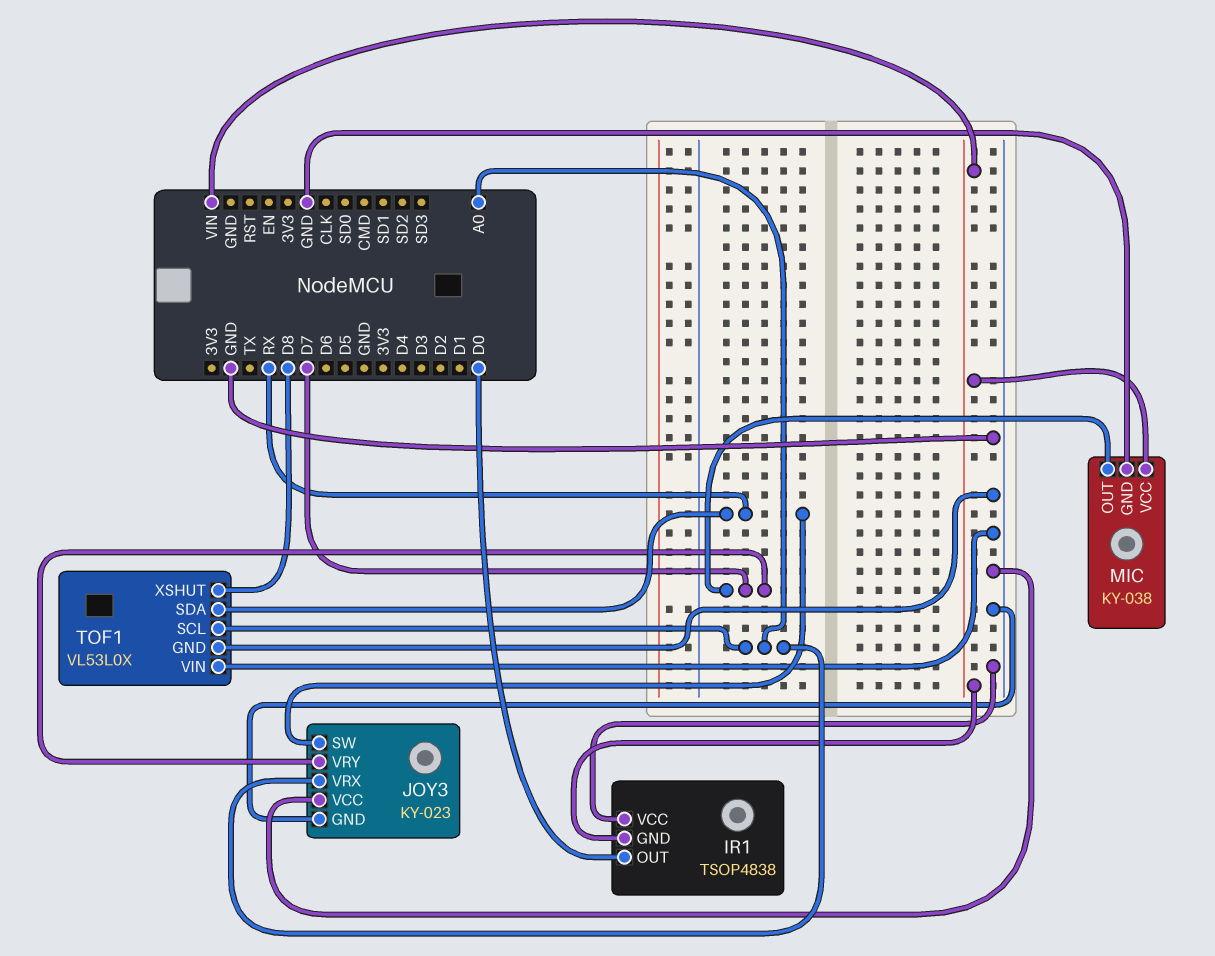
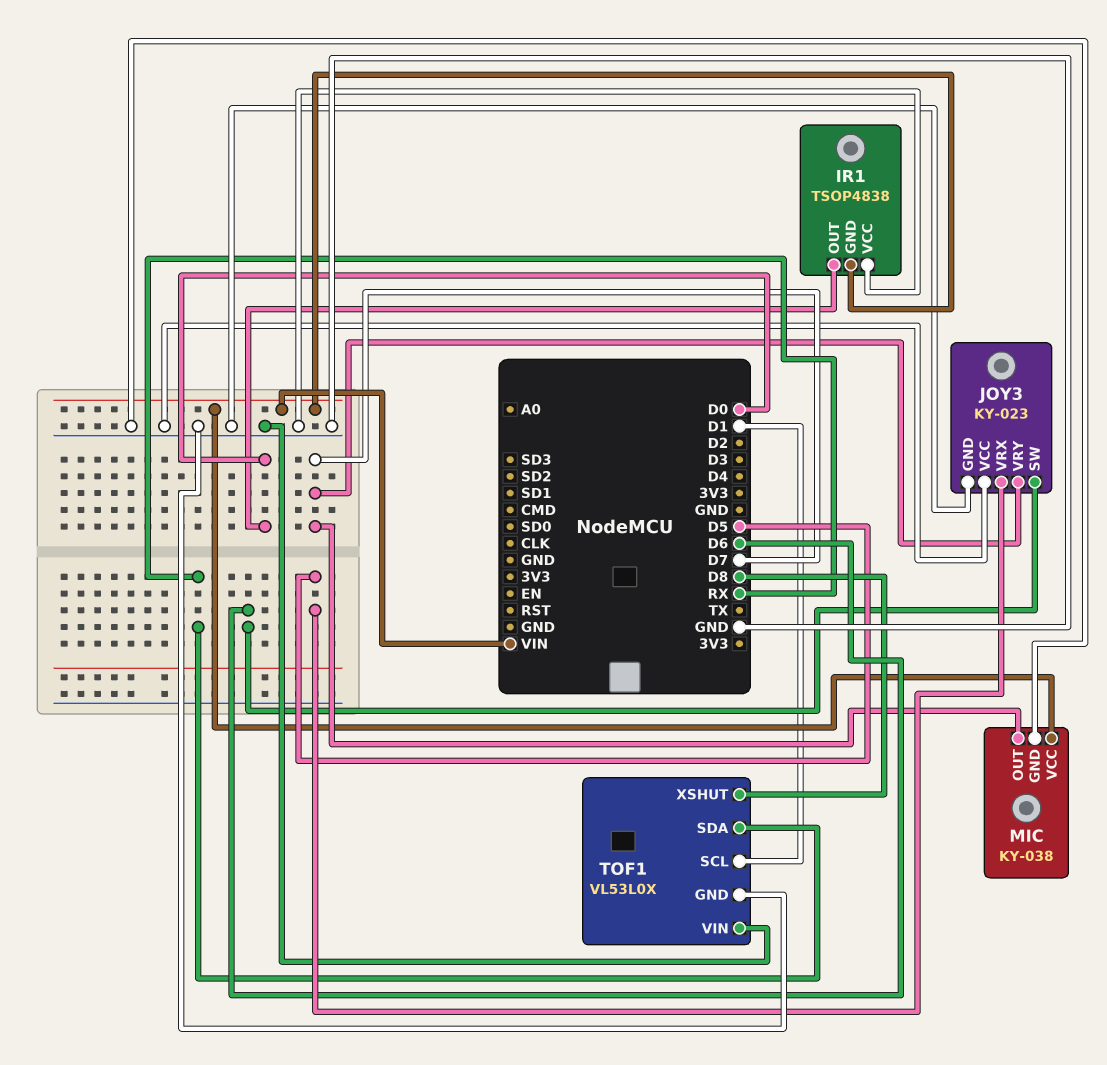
JOY3 pin SW: RX -> D6
JOY3 pin VRX: A0 -> D5
TOF1 pin SCL: A0 -> D1

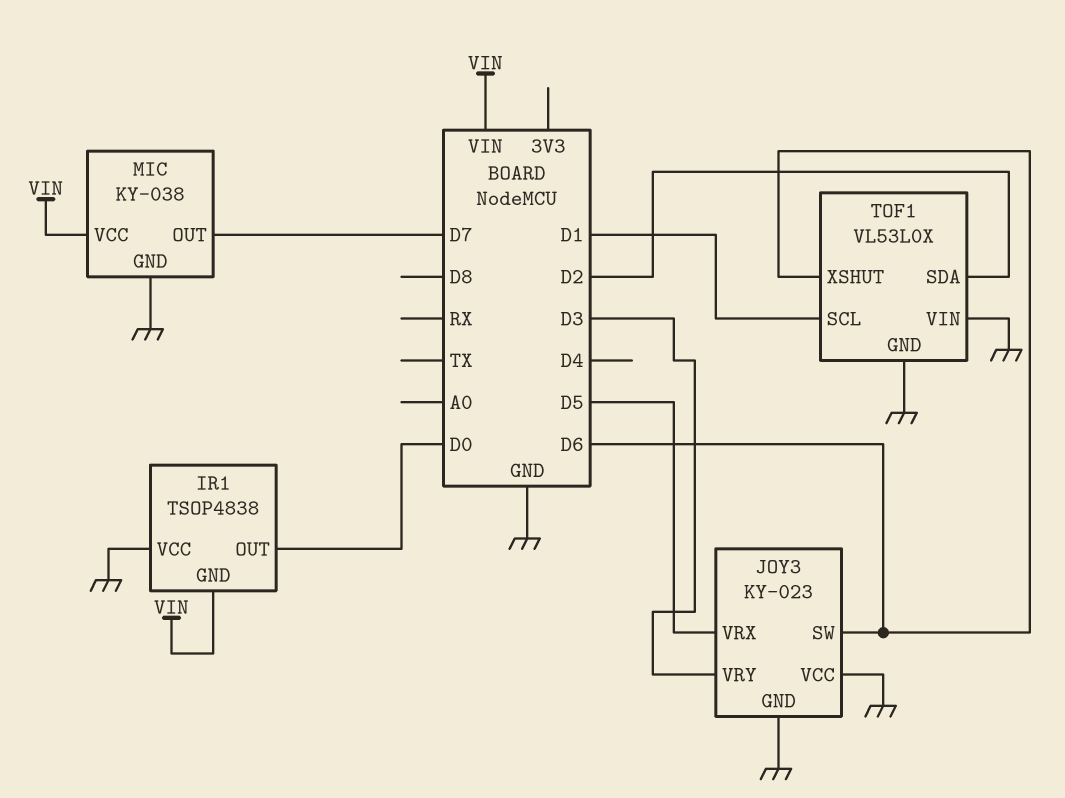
JOY3 pin VRY: D7 -> D3
TOF1 pin SDA: RX -> D2
TOF1 pin XSHUT: D8 -> D6

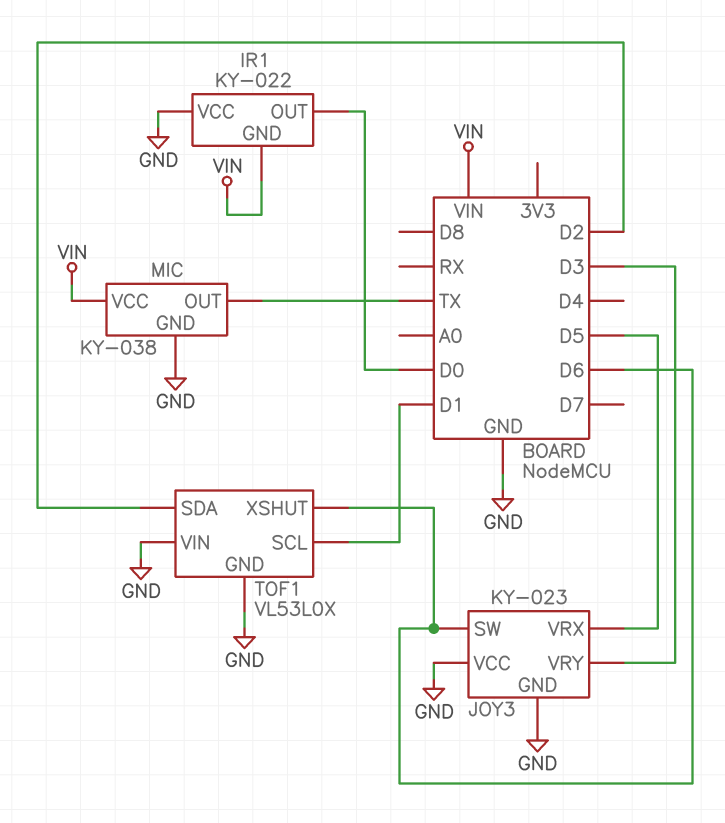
IR1: TSOP4838 -> KY-022
MIC pin OUT: D7 -> TX

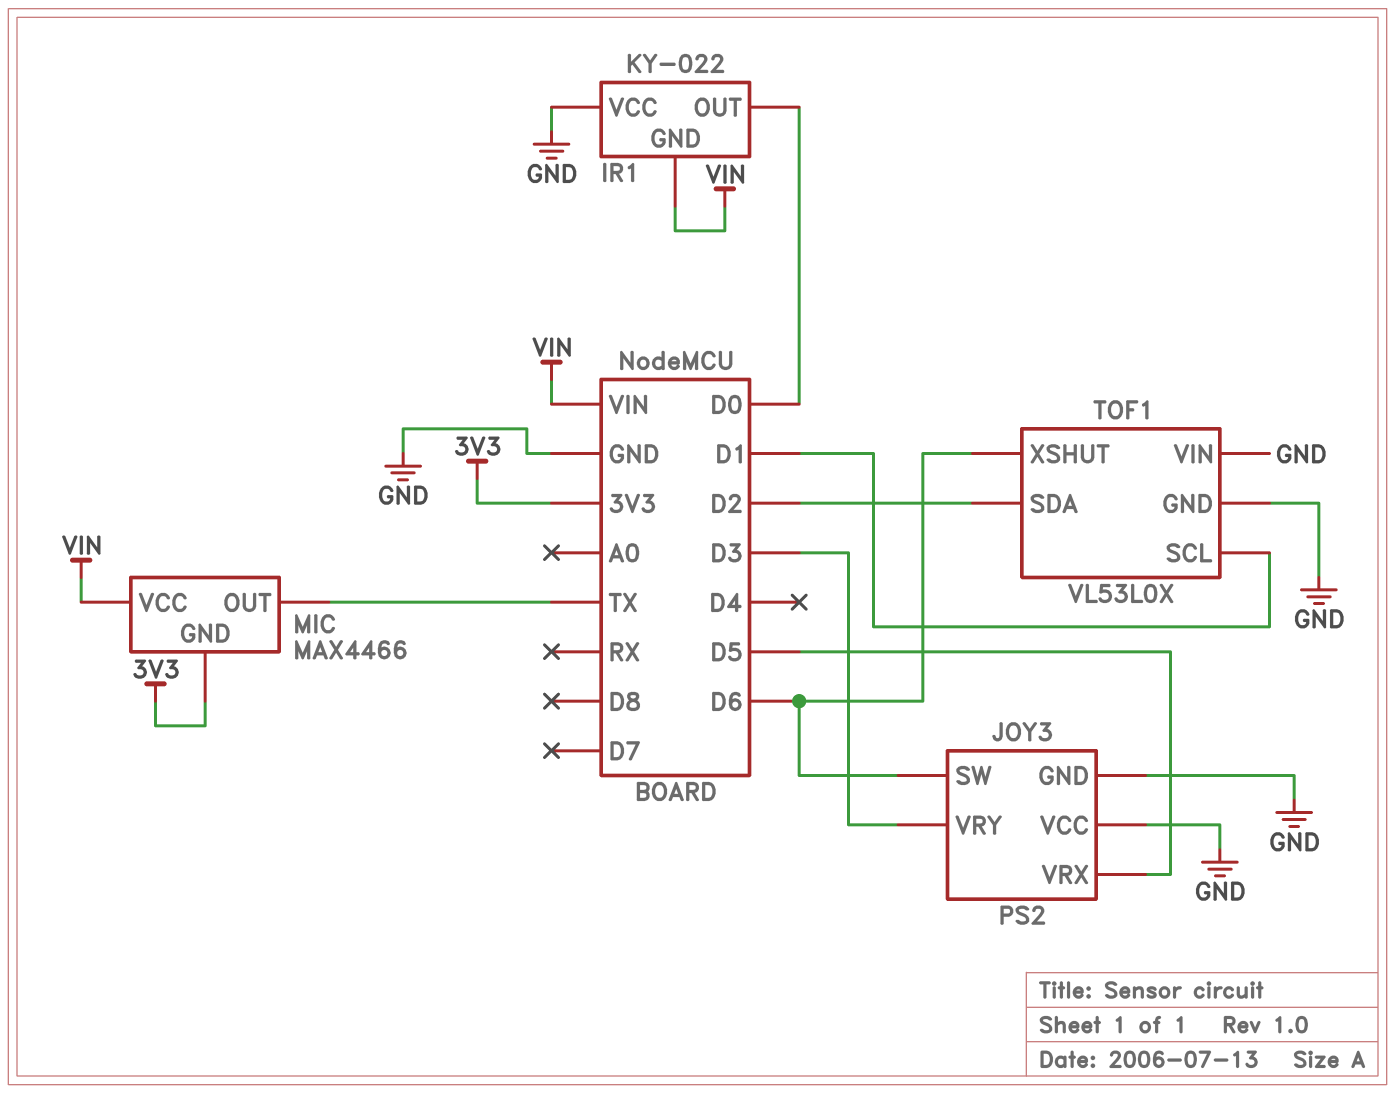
JOY3: KY-023 -> PS2
MIC: KY-038 -> MAX4466
MIC pin GND: GND -> 3V3

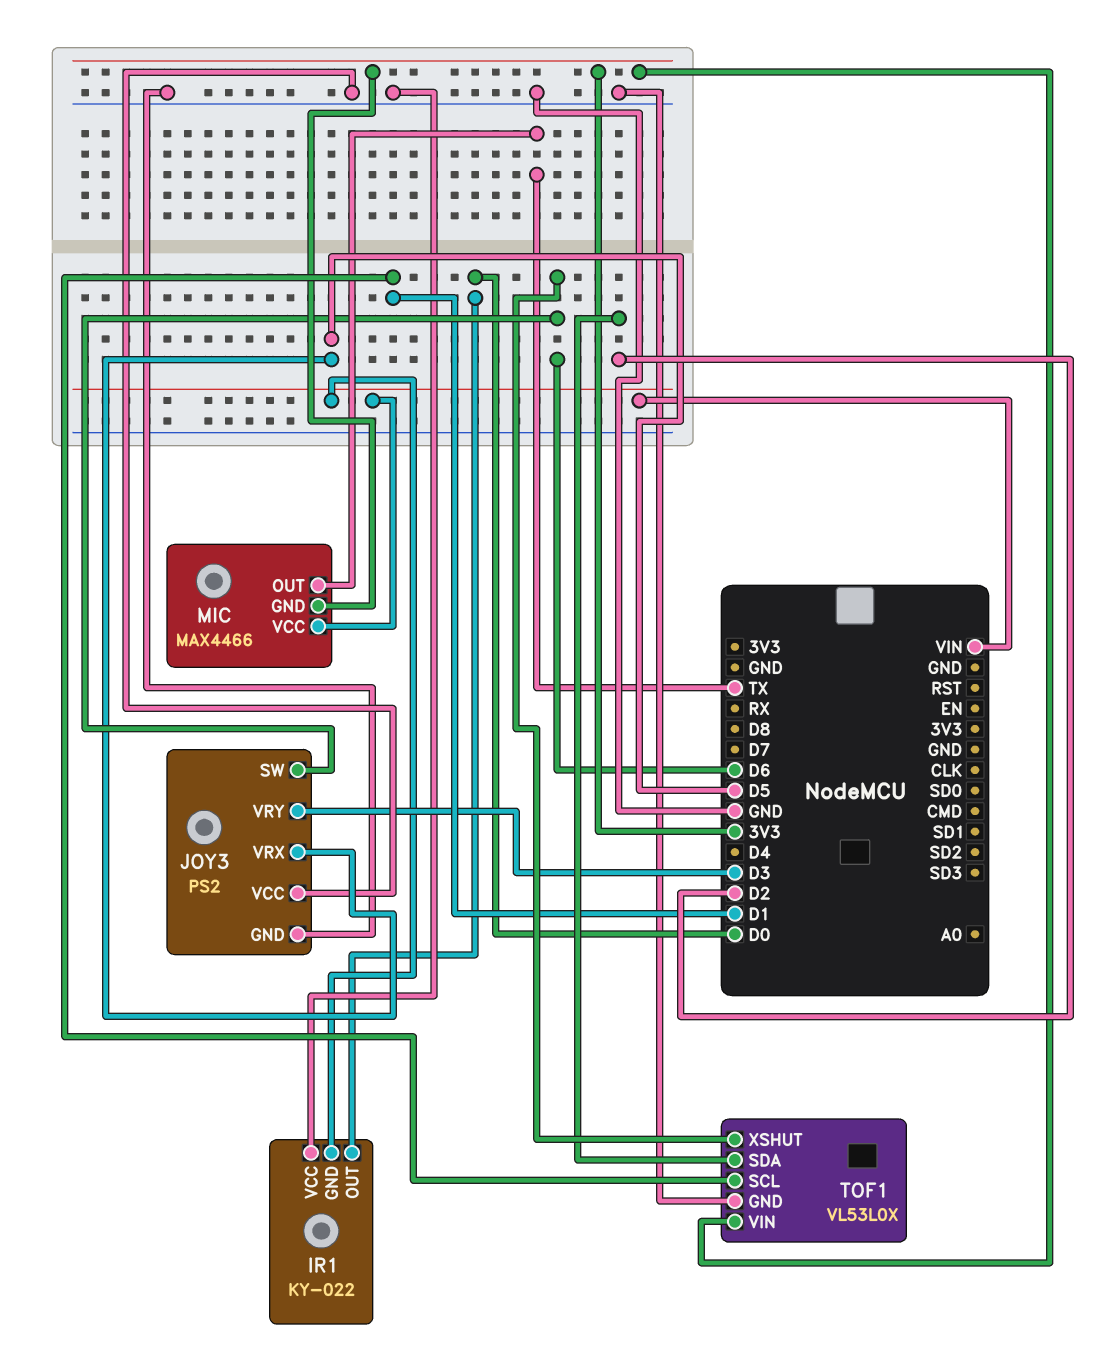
TOF1 pin VIN: GND -> 3V3

